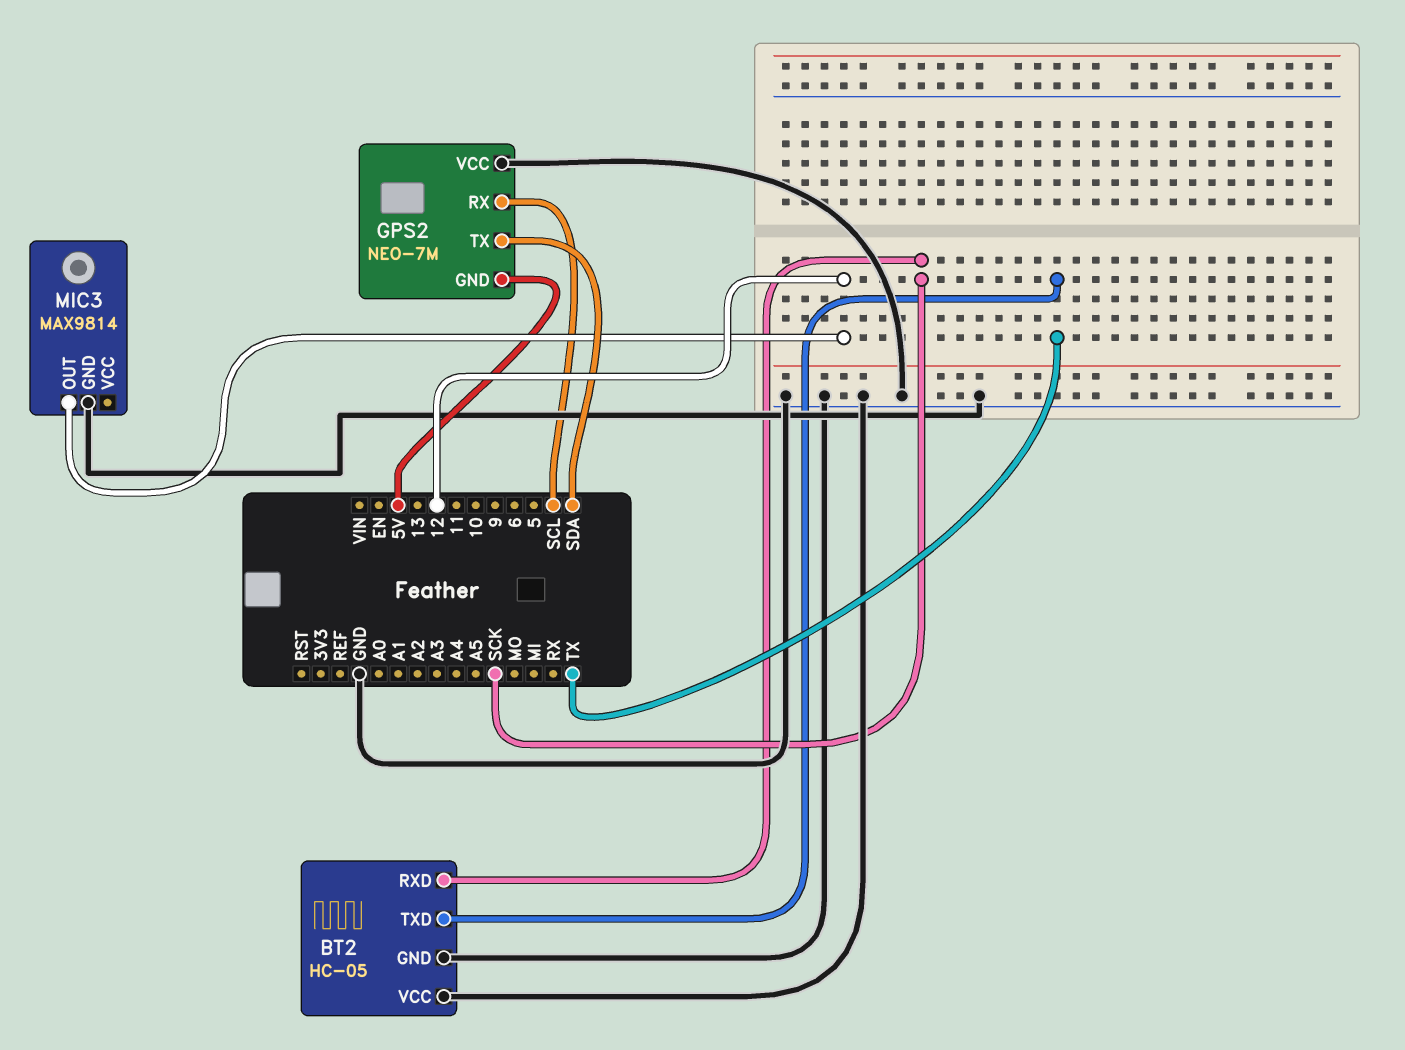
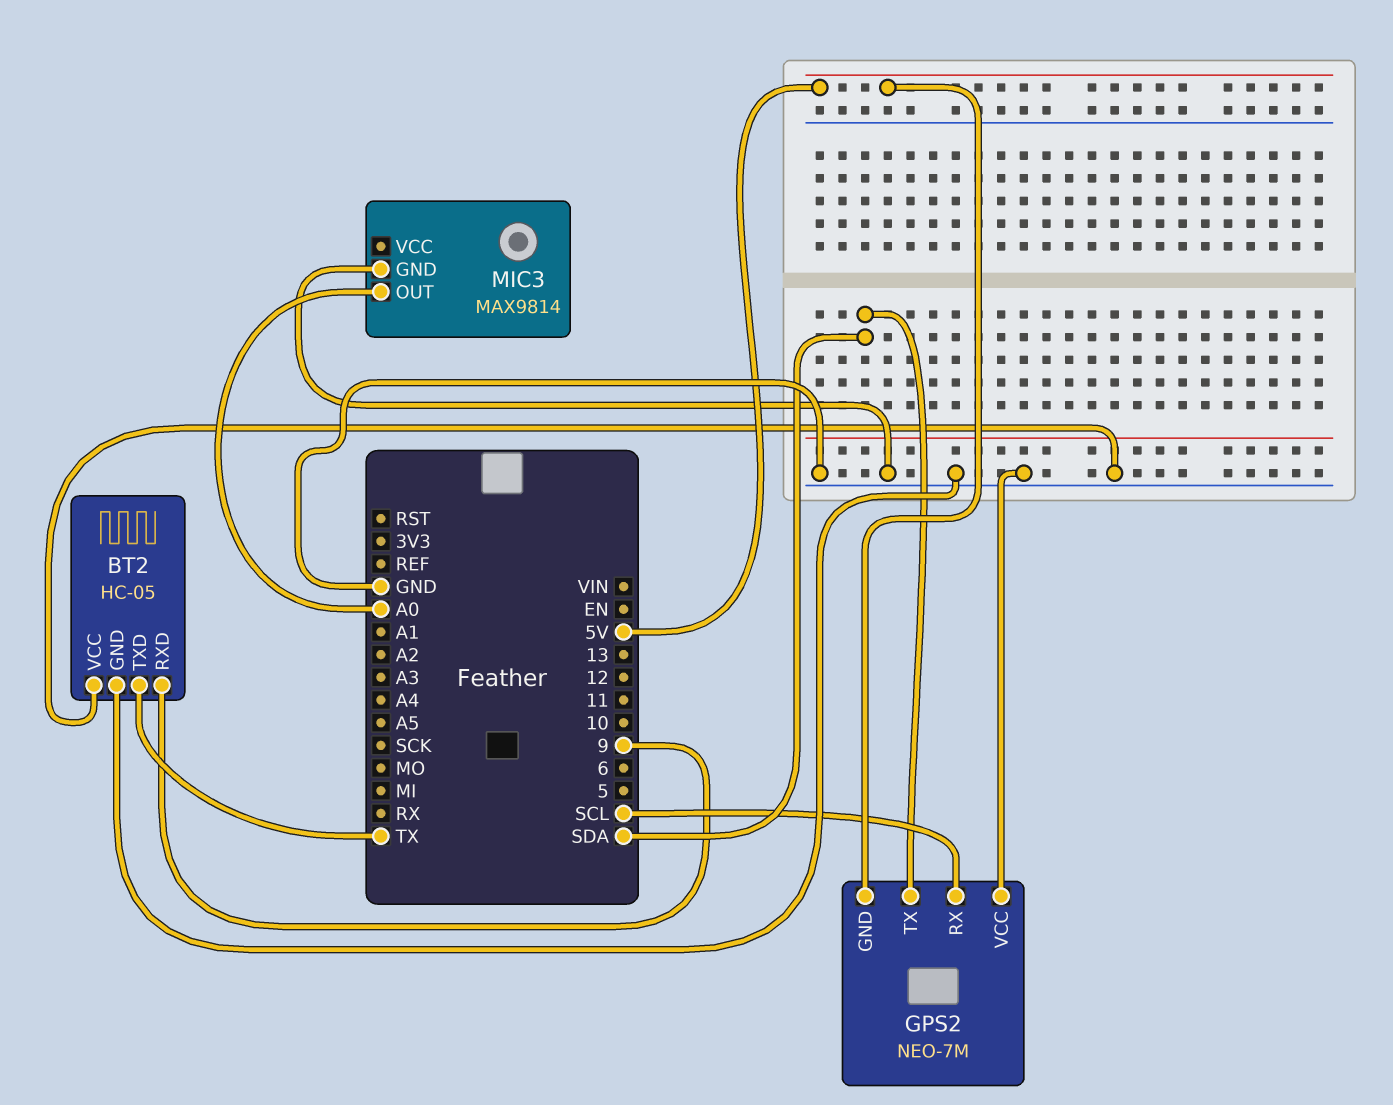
BT2 pin RXD: SCK -> 9
MIC3 pin OUT: 12 -> A0

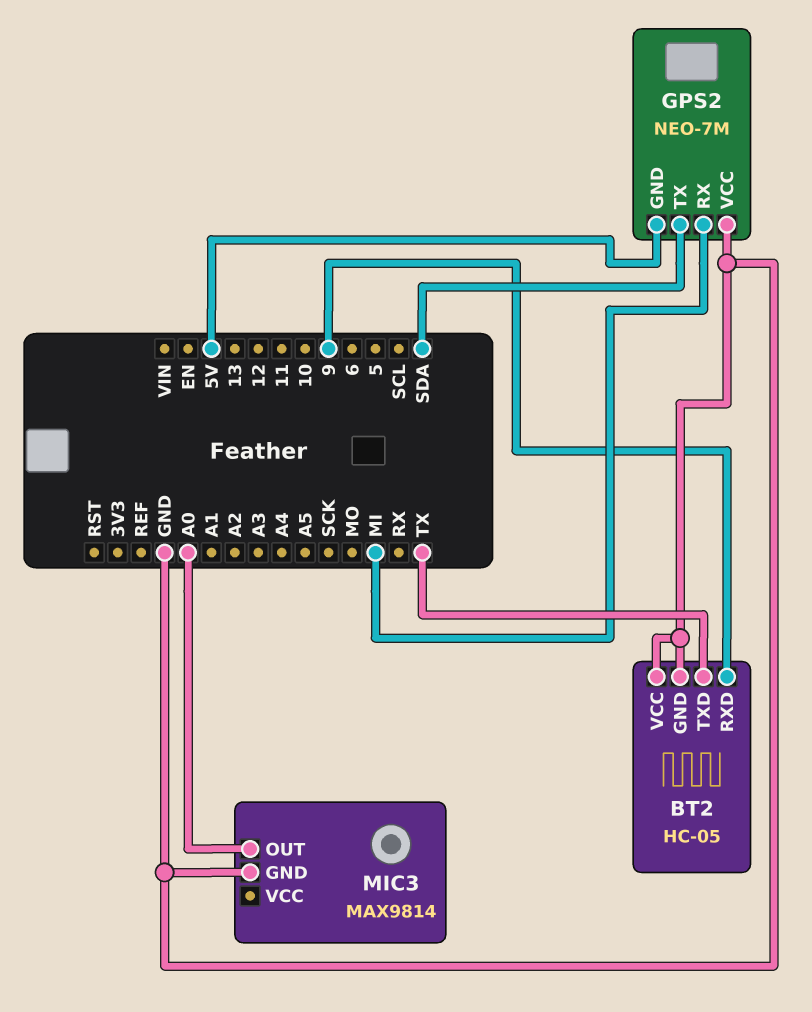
GPS2 pin RX: SCL -> MI

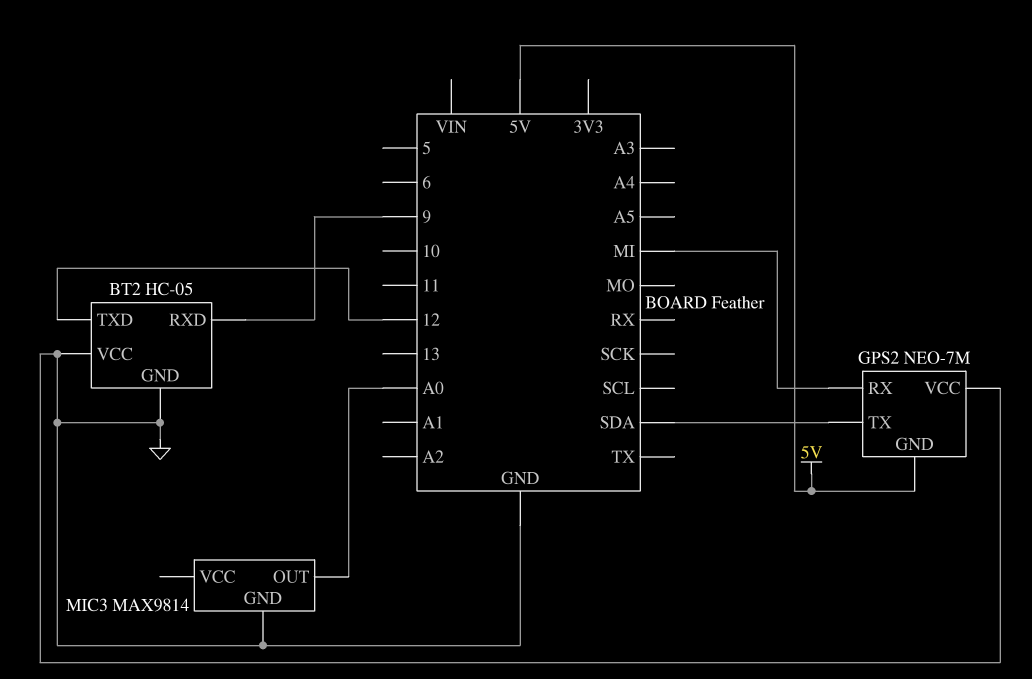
BT2 pin TXD: TX -> 12

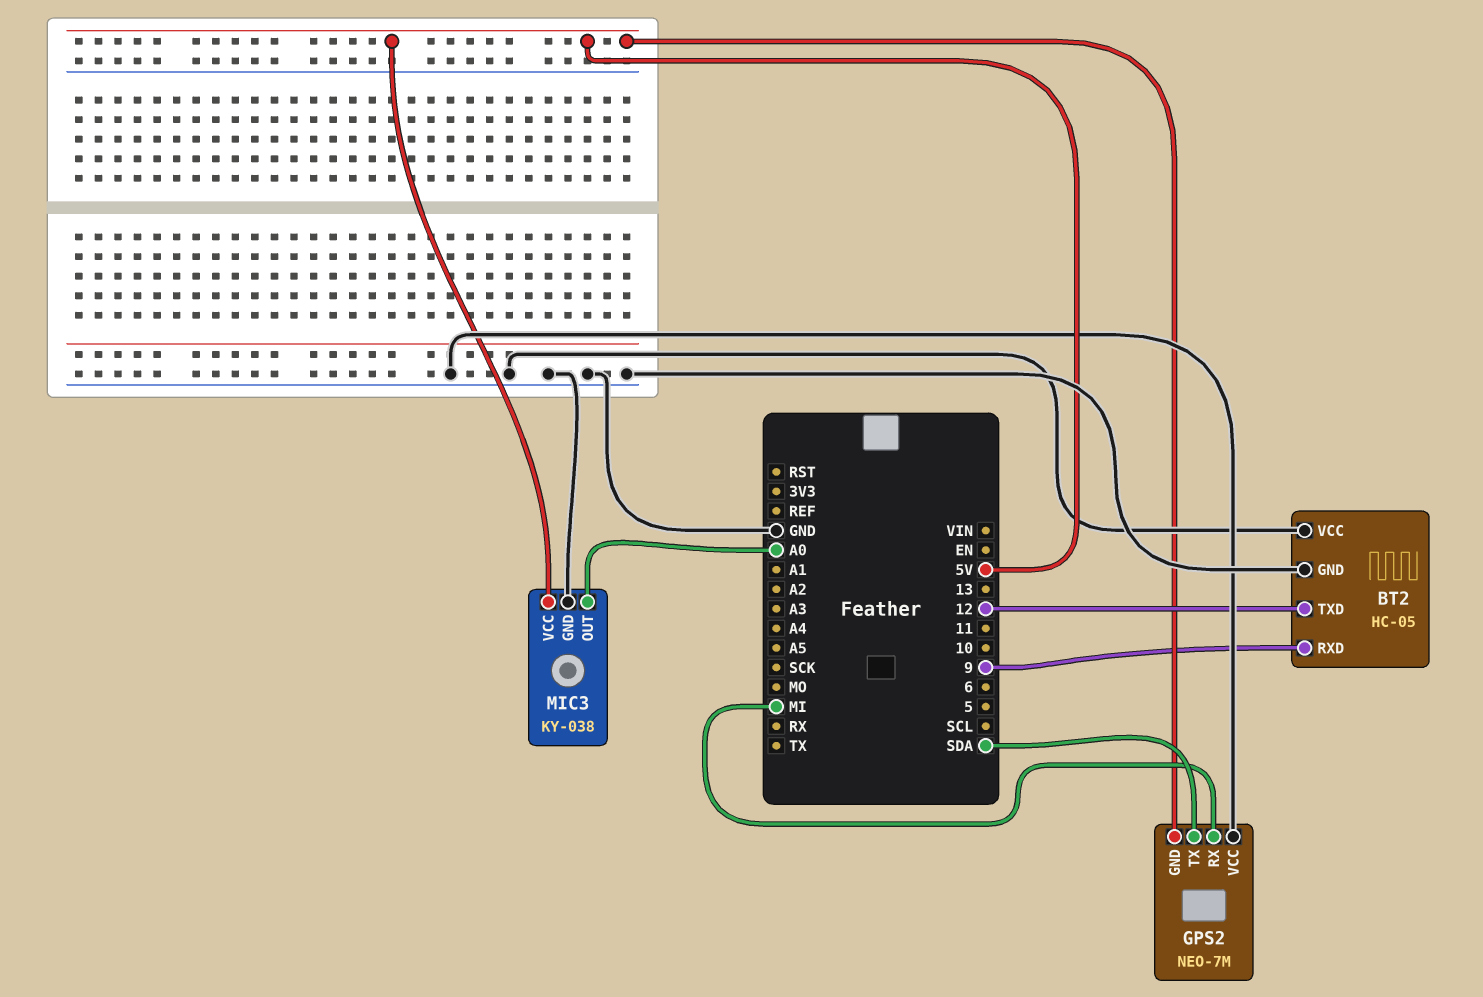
MIC3: MAX9814 -> KY-038
MIC3 pin VCC: none -> 5V

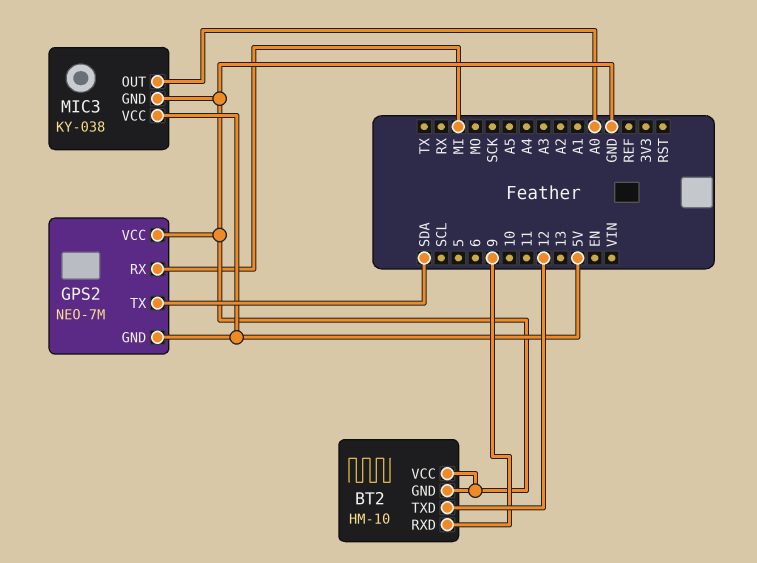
BT2: HC-05 -> HM-10

